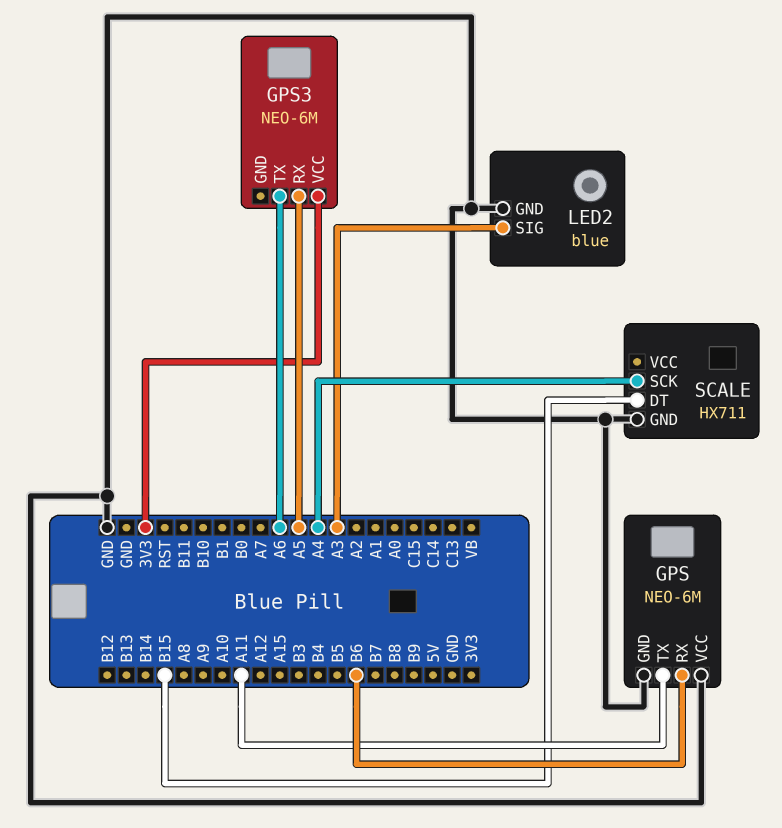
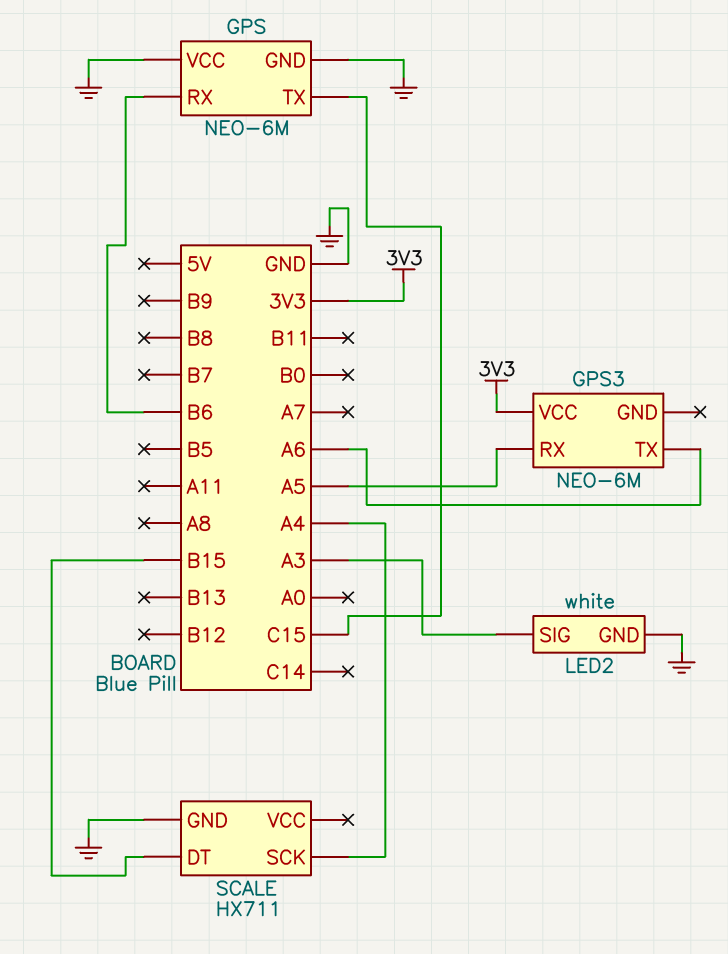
GPS pin TX: A11 -> C15
LED2: blue -> white

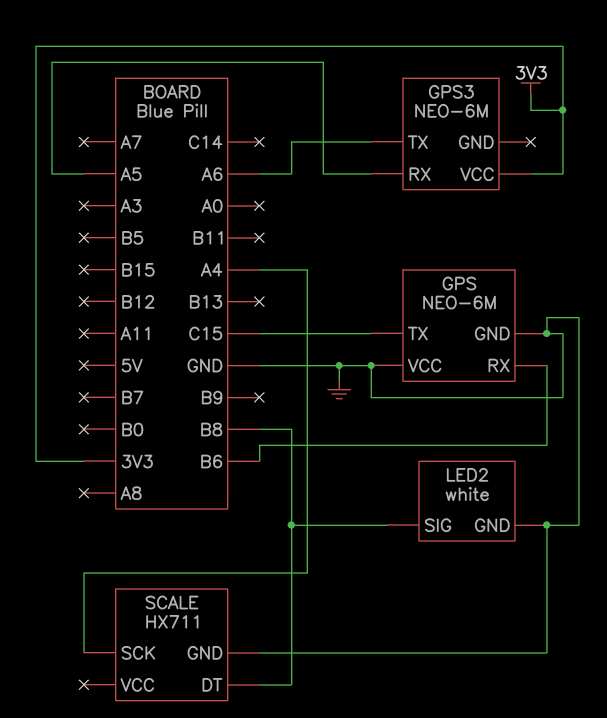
LED2 pin SIG: A3 -> B8
SCALE pin DT: B15 -> B8

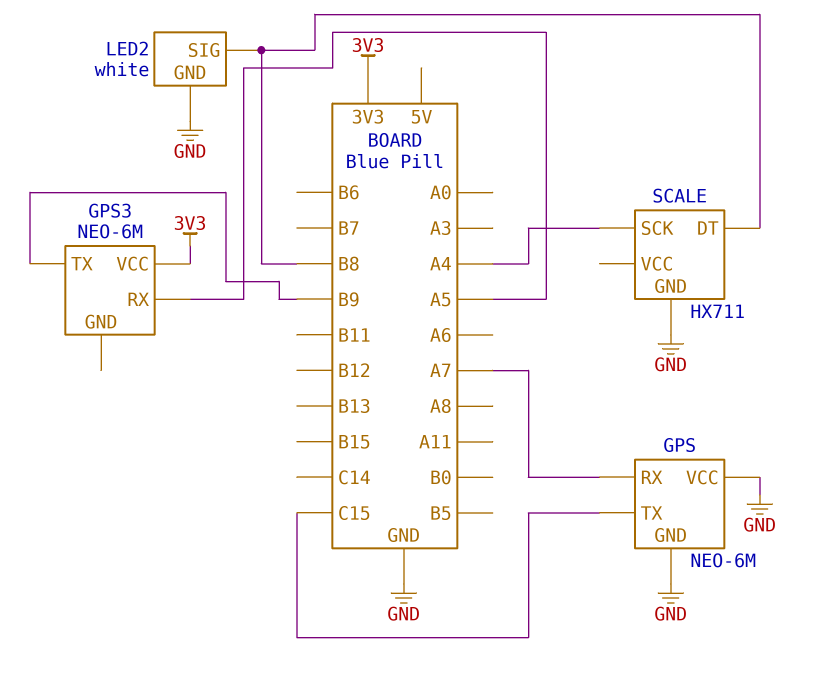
GPS pin RX: B6 -> A7
GPS3 pin TX: A6 -> B9

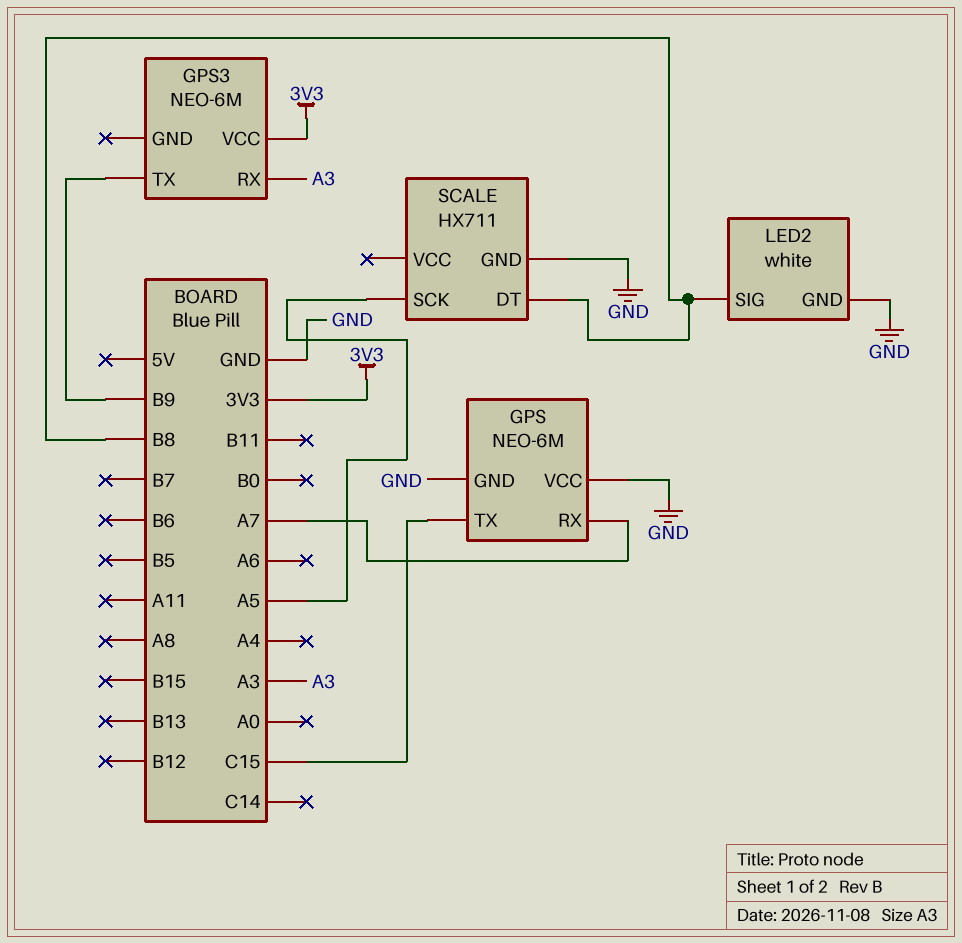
GPS3 pin RX: A5 -> A3
SCALE pin SCK: A4 -> A5

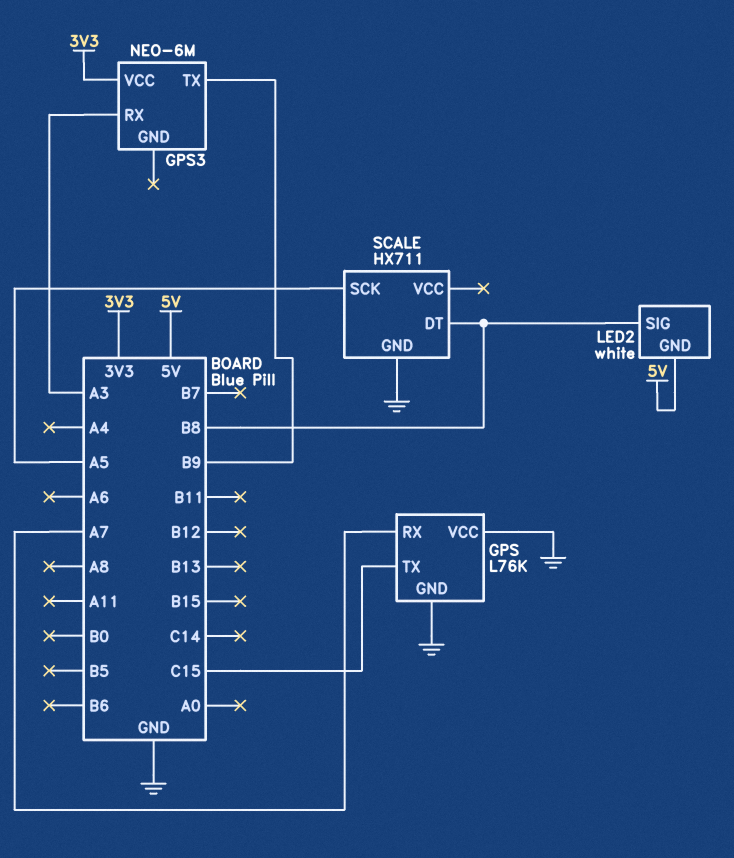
GPS: NEO-6M -> L76K
LED2 pin GND: GND -> 5V

